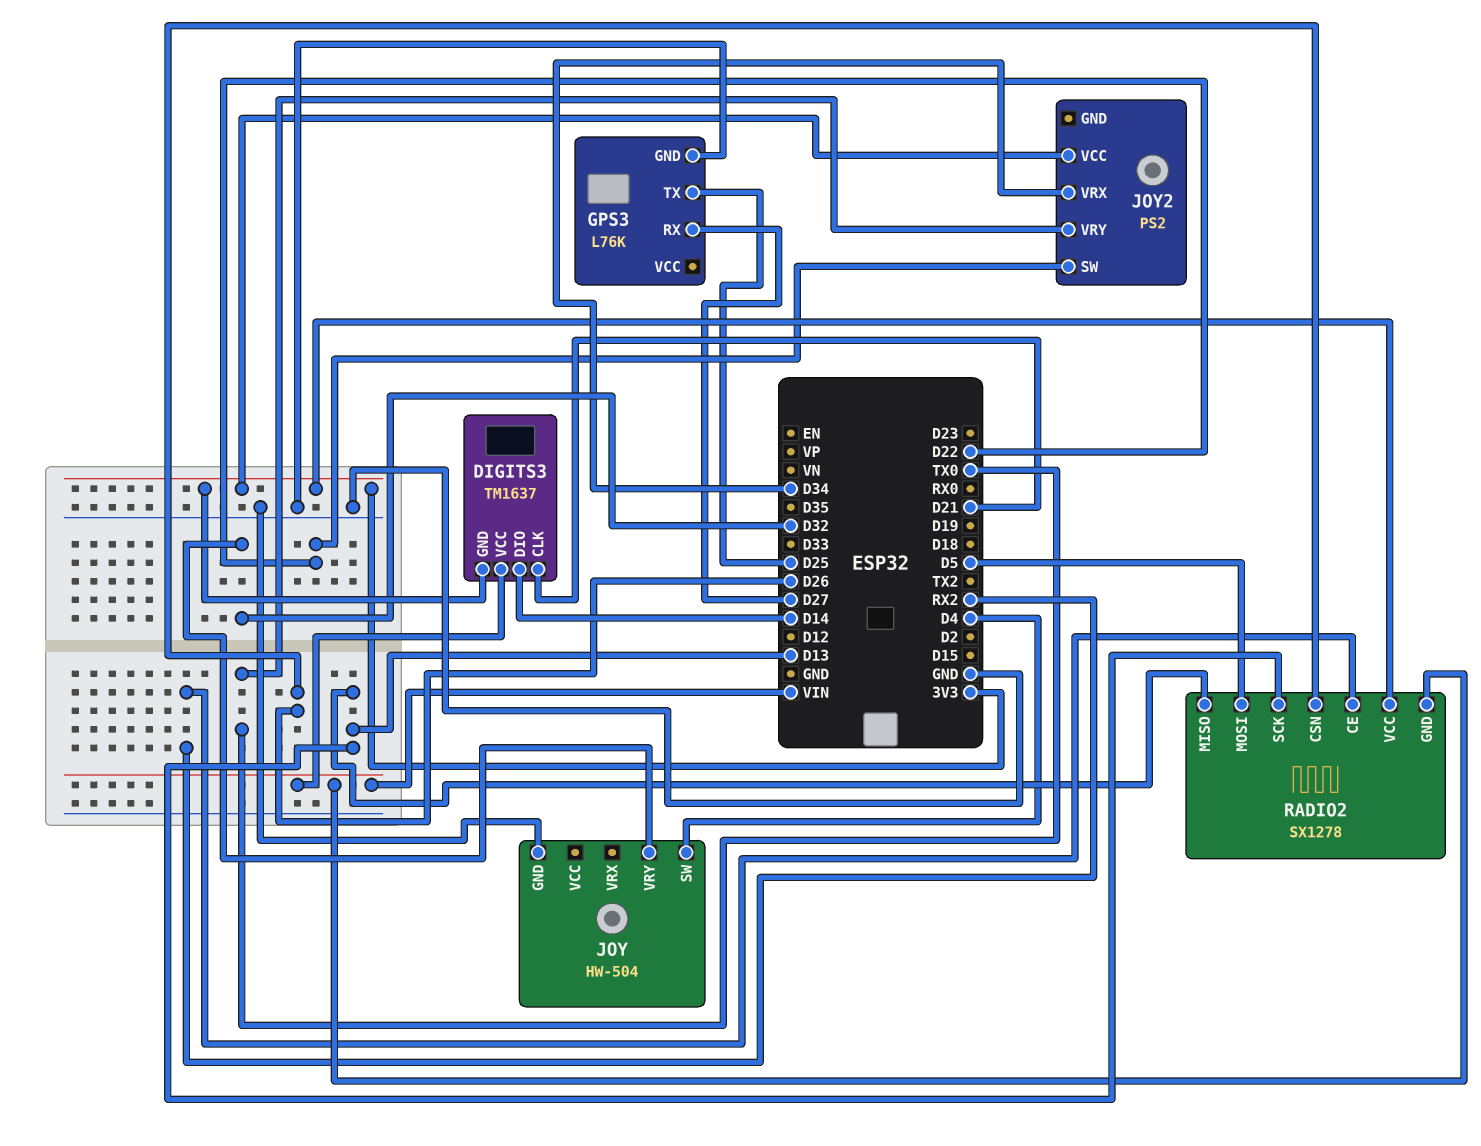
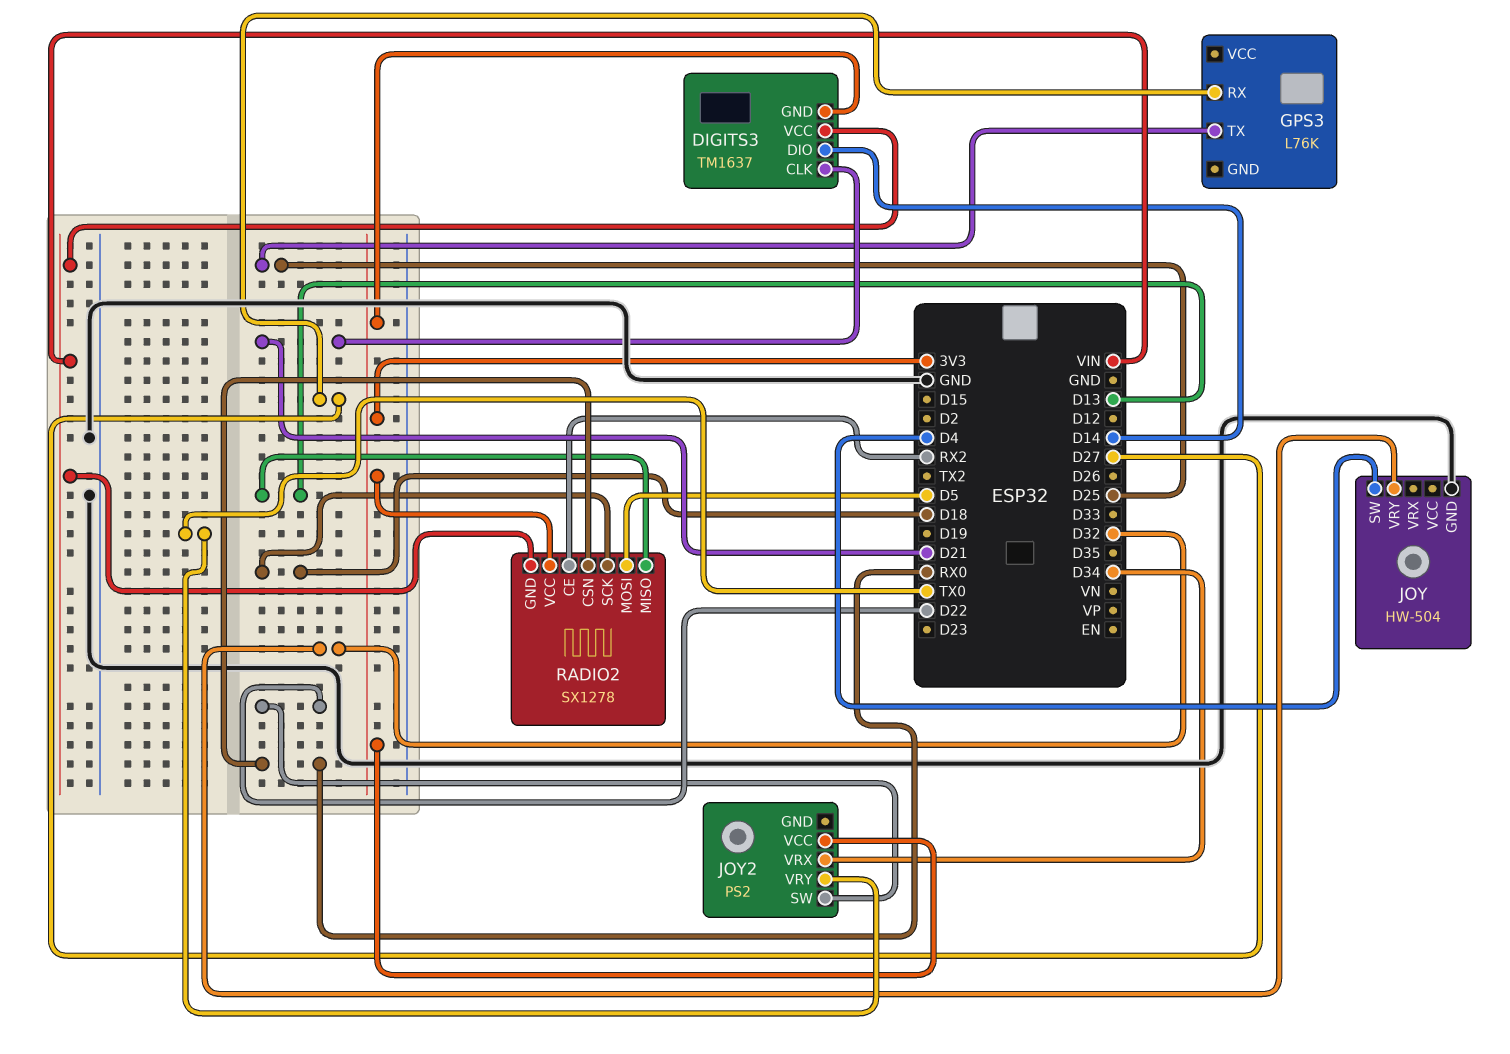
GPS3 pin GND: GND -> none
RADIO2 pin CSN: D26 -> RX0
RADIO2 pin SCK: D13 -> D18

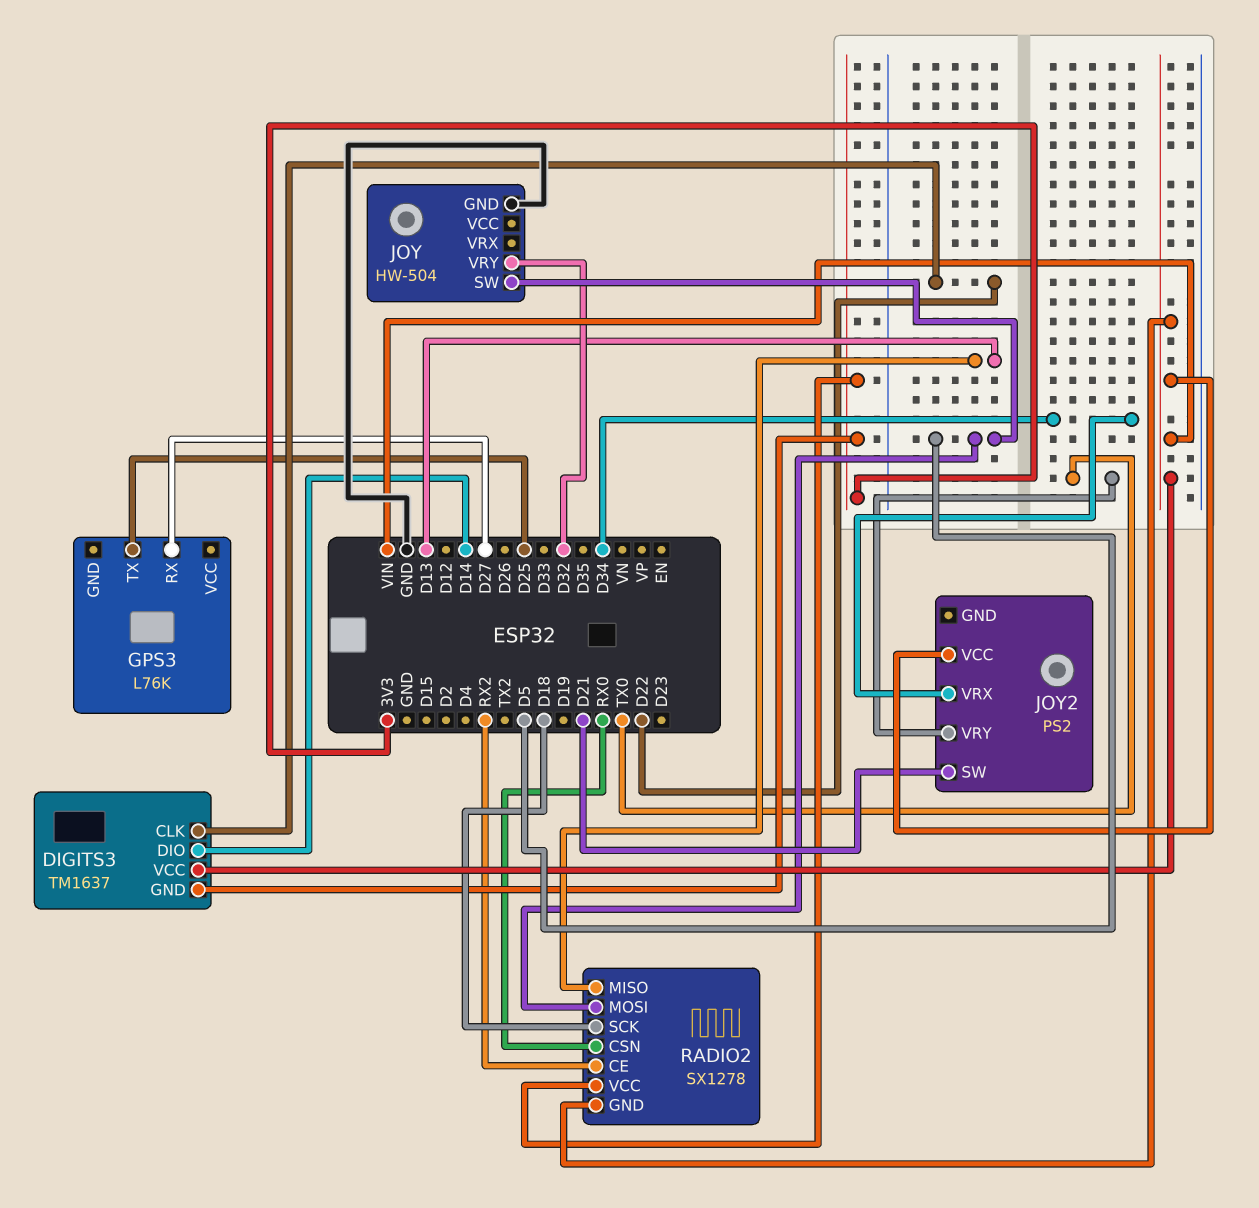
DIGITS3 pin CLK: D21 -> D22
JOY pin SW: D4 -> D5
JOY2 pin SW: D22 -> D21
JOY2 pin VCC: 3V3 -> VIN

